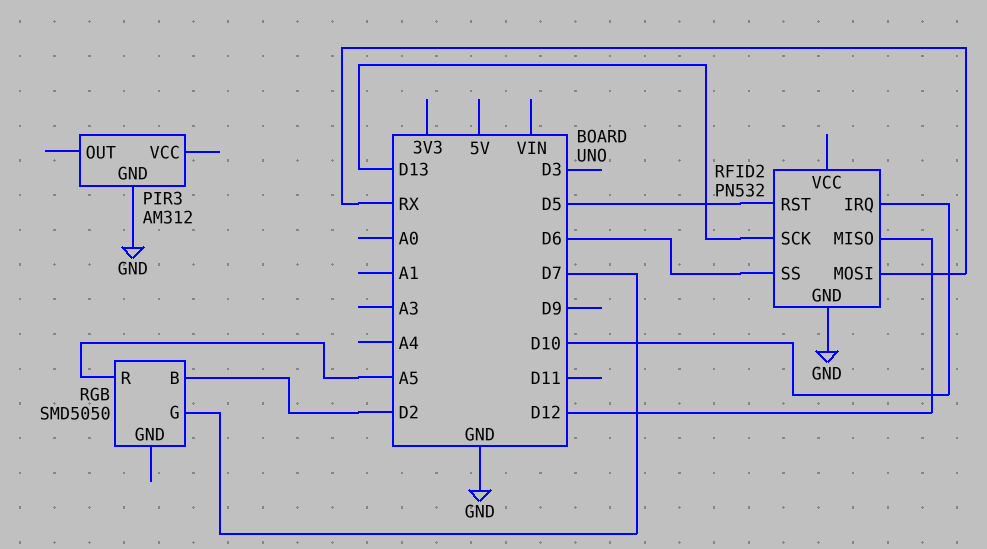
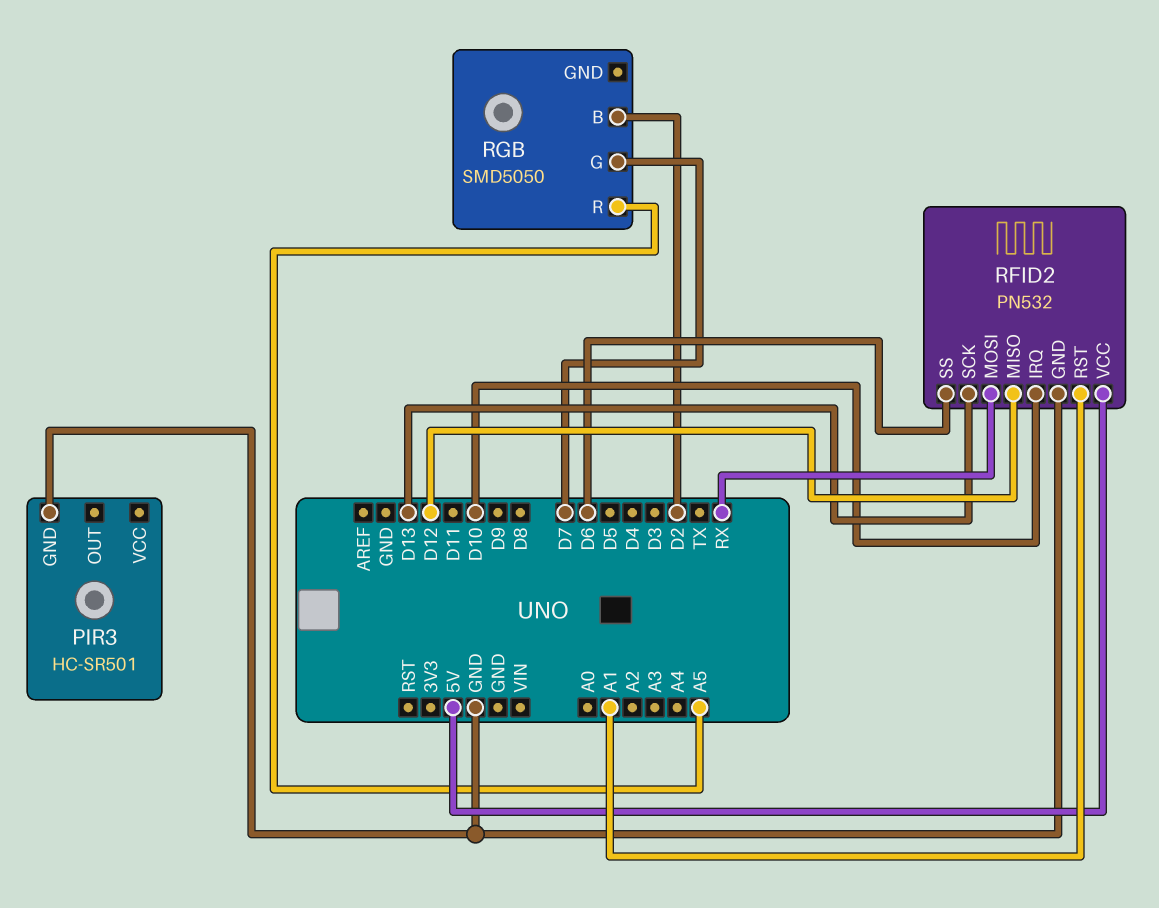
PIR3: AM312 -> HC-SR501
RFID2 pin RST: D5 -> A1
RFID2 pin VCC: none -> 5V

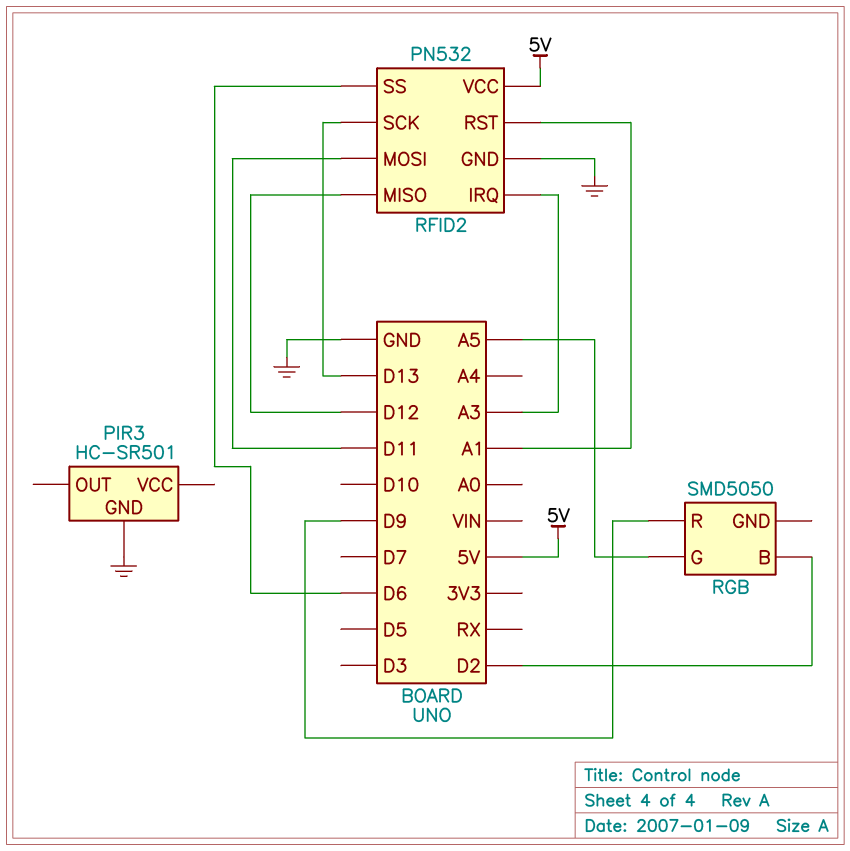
RFID2 pin IRQ: D10 -> A3
RFID2 pin MOSI: RX -> D11
RGB pin G: D7 -> A5
RGB pin R: A5 -> D9

